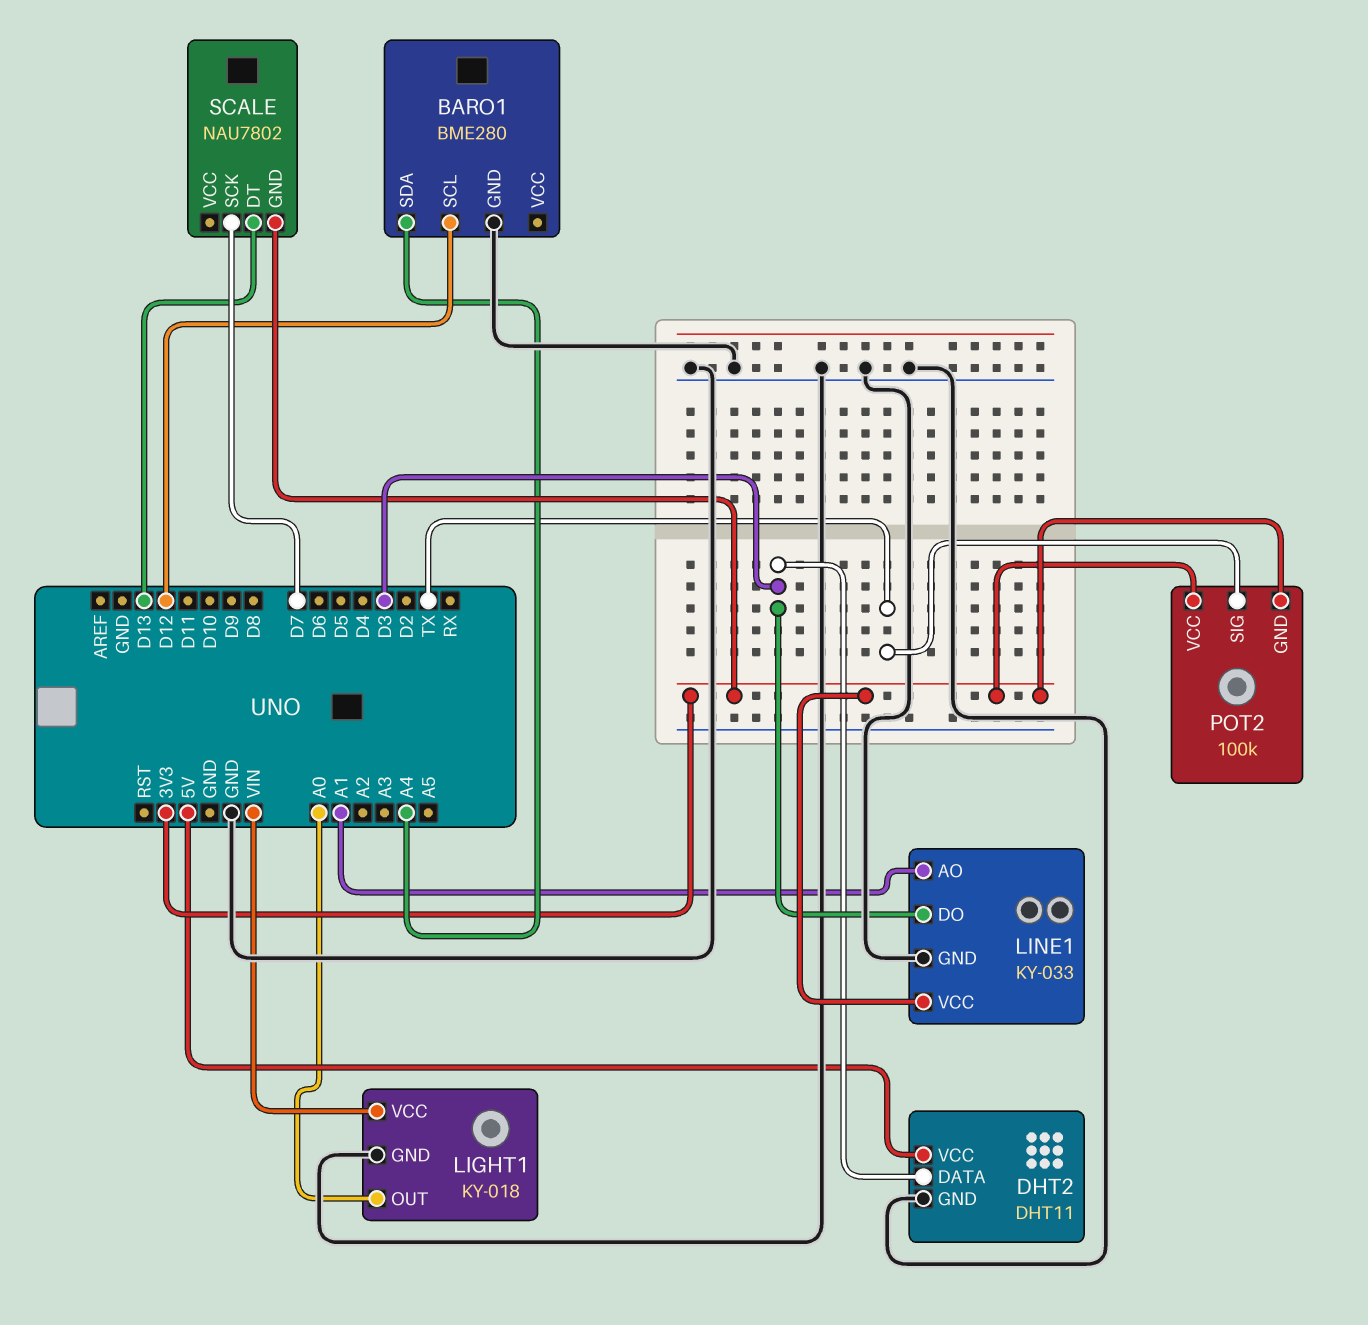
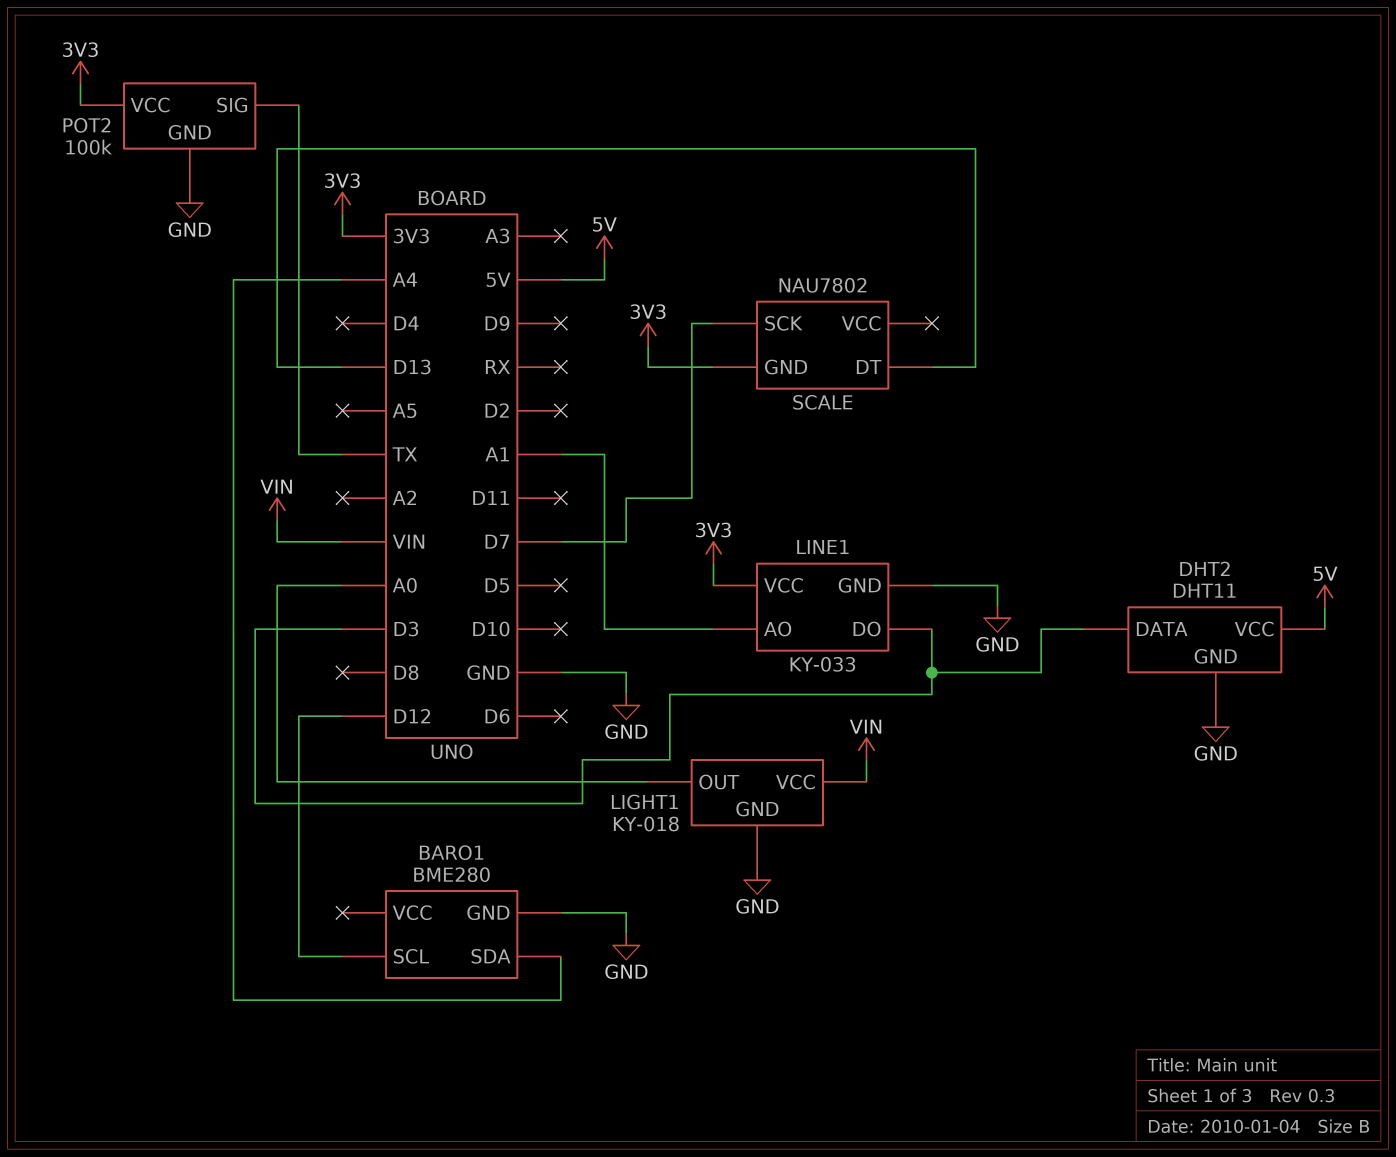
POT2 pin GND: 3V3 -> GND

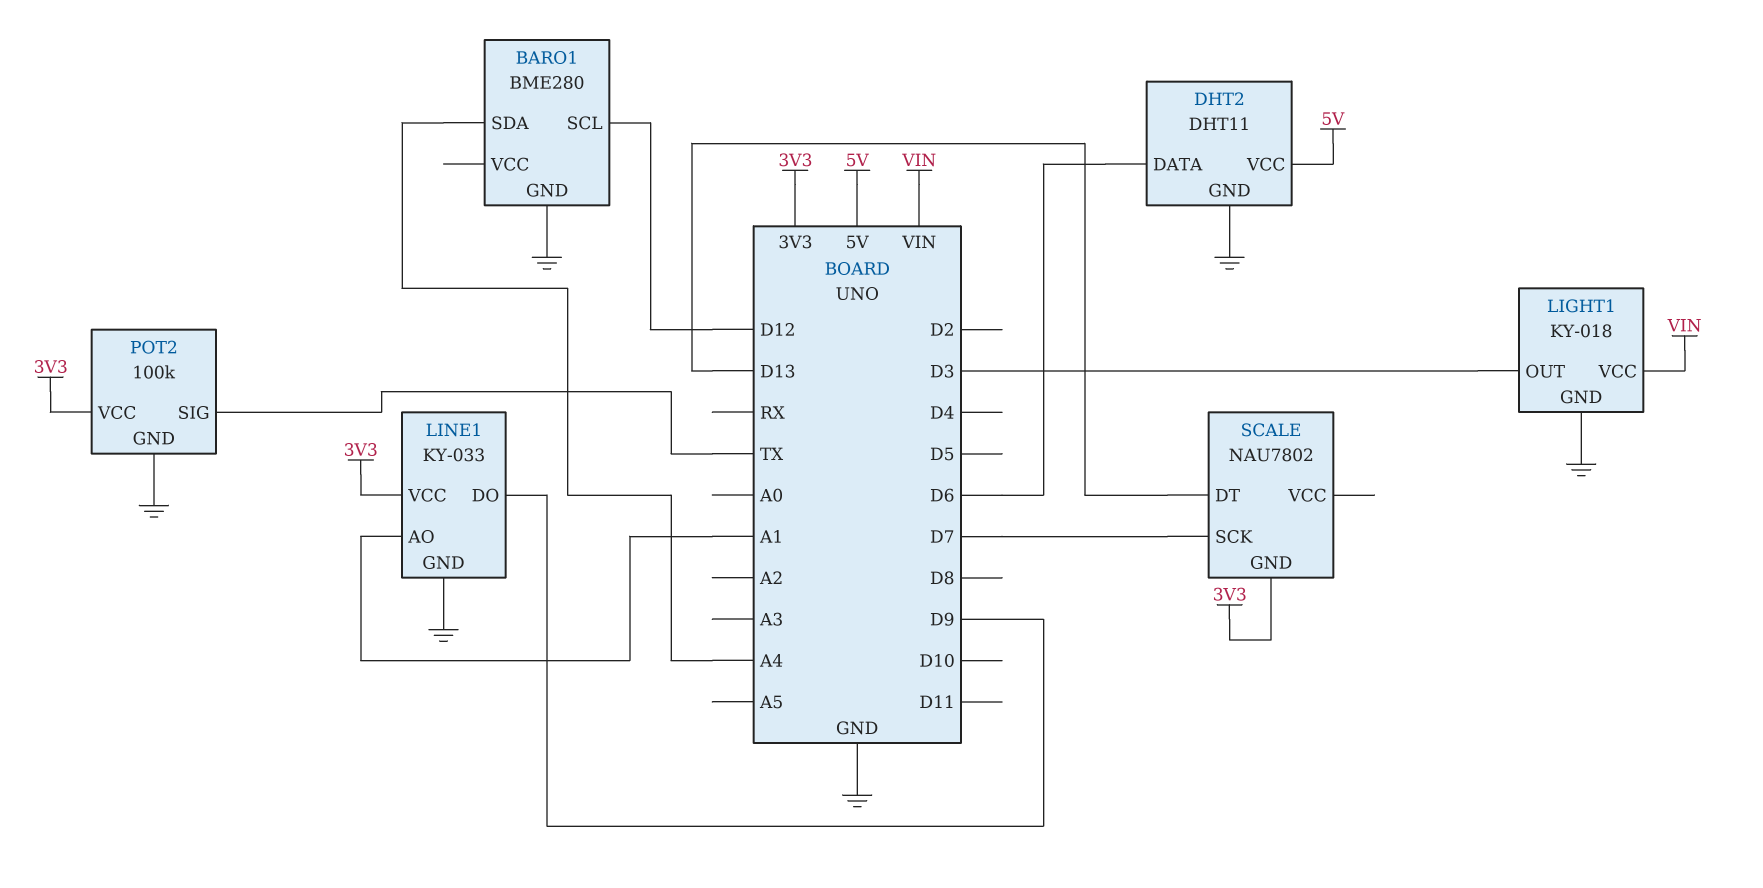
DHT2 pin DATA: D3 -> D6
LIGHT1 pin OUT: A0 -> D3
LINE1 pin DO: D3 -> D9

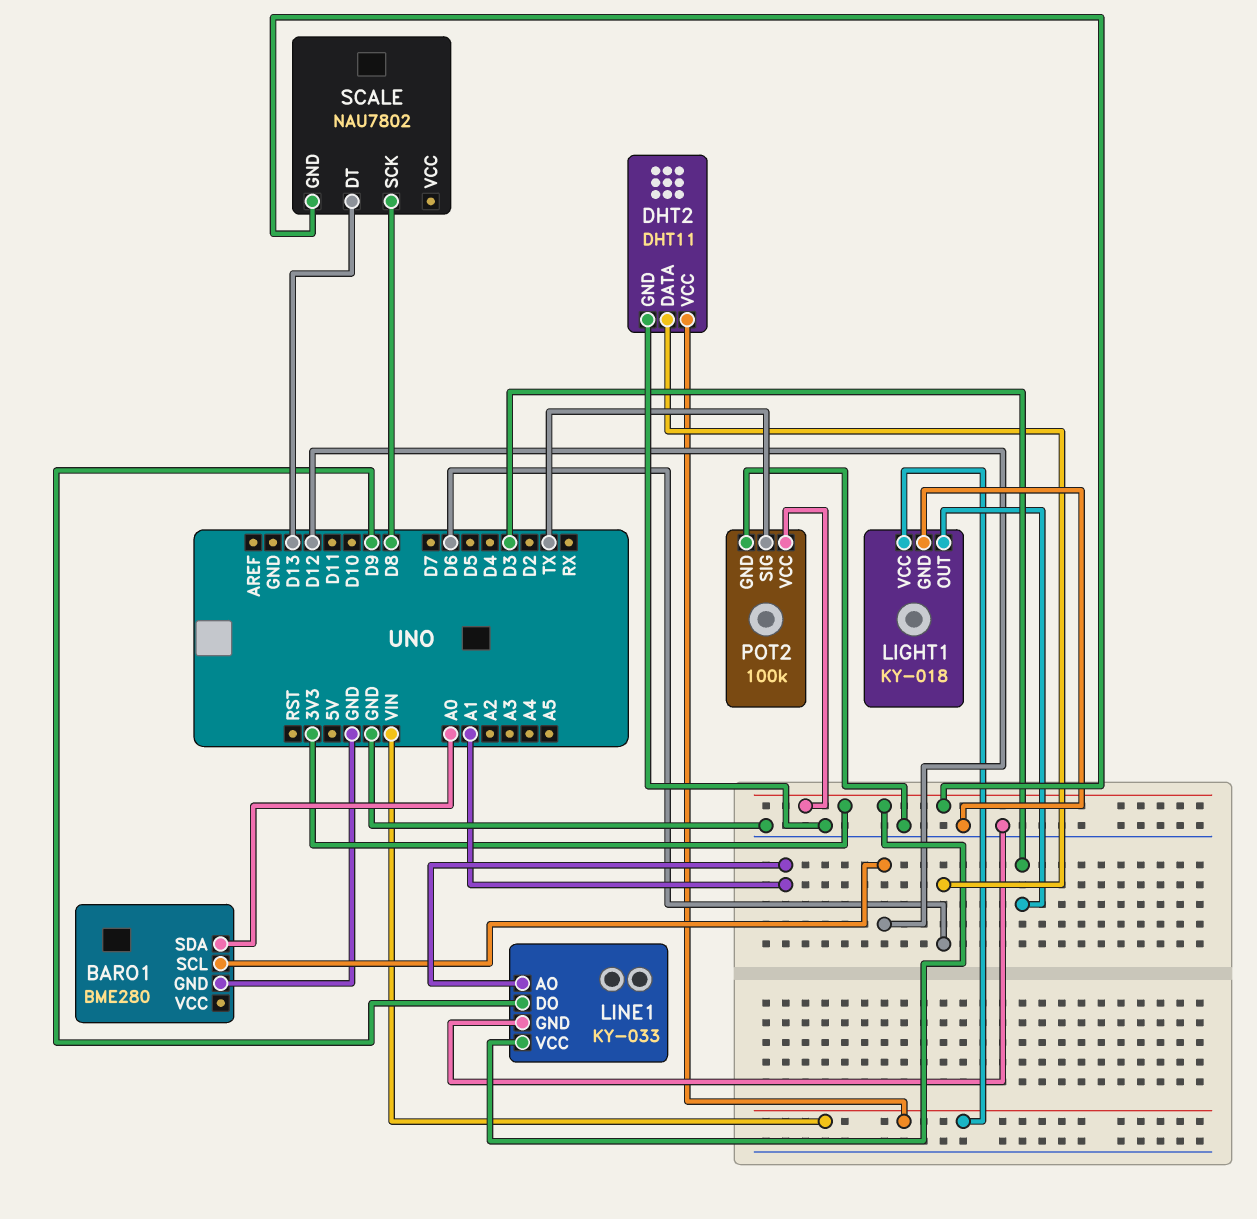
BARO1 pin SDA: A4 -> A0
DHT2 pin VCC: 5V -> VIN
SCALE pin SCK: D7 -> D8

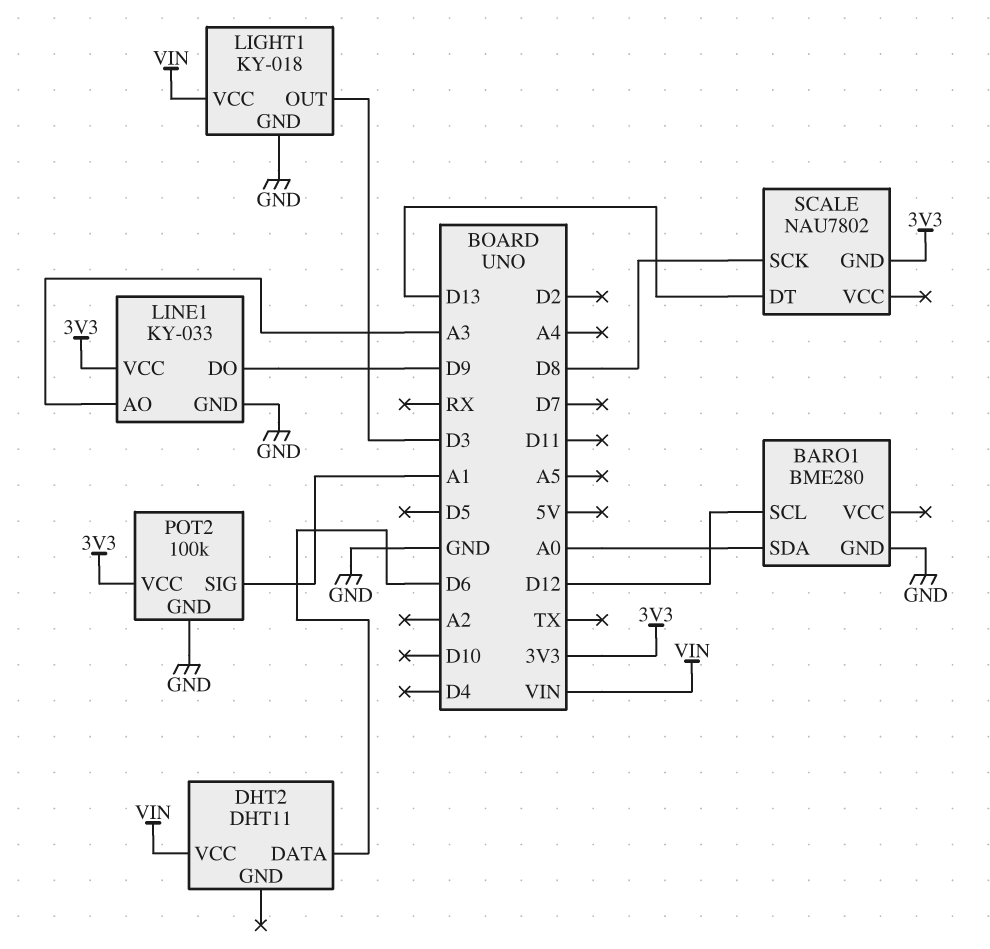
DHT2 pin GND: GND -> none
LINE1 pin AO: A1 -> A3
POT2 pin SIG: TX -> A1

